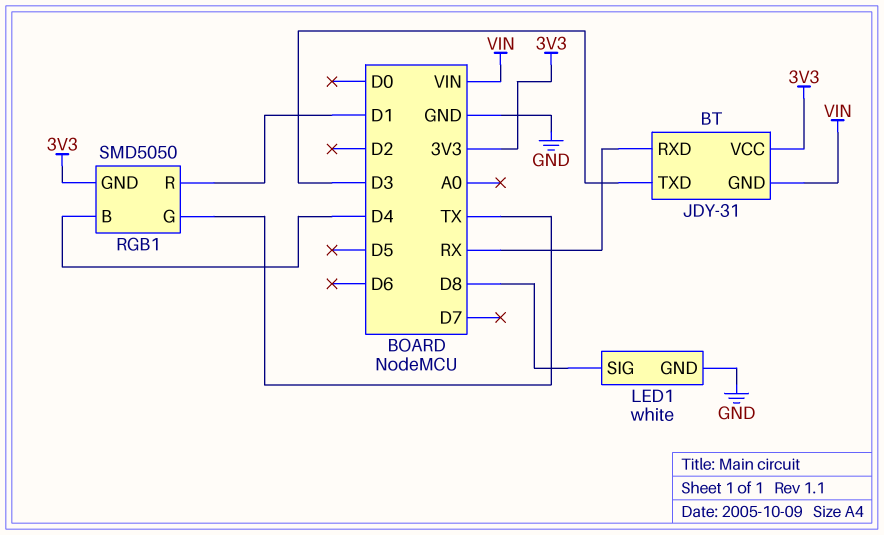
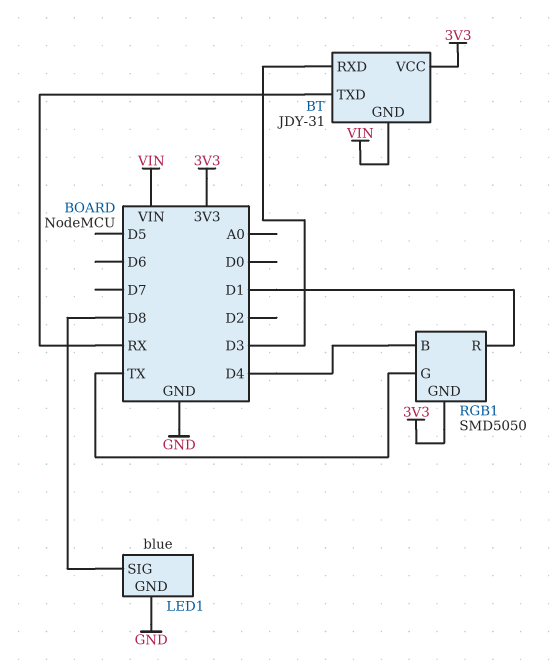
BT pin RXD: RX -> D3
BT pin TXD: D3 -> RX
LED1: white -> blue

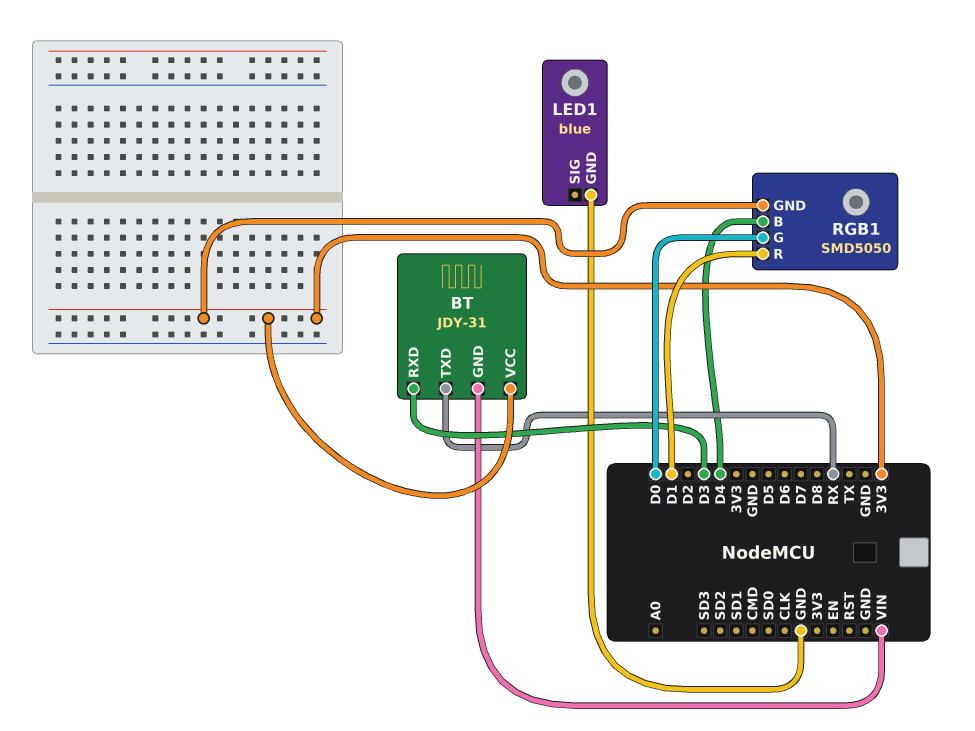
LED1 pin SIG: D8 -> none
RGB1 pin G: TX -> D0

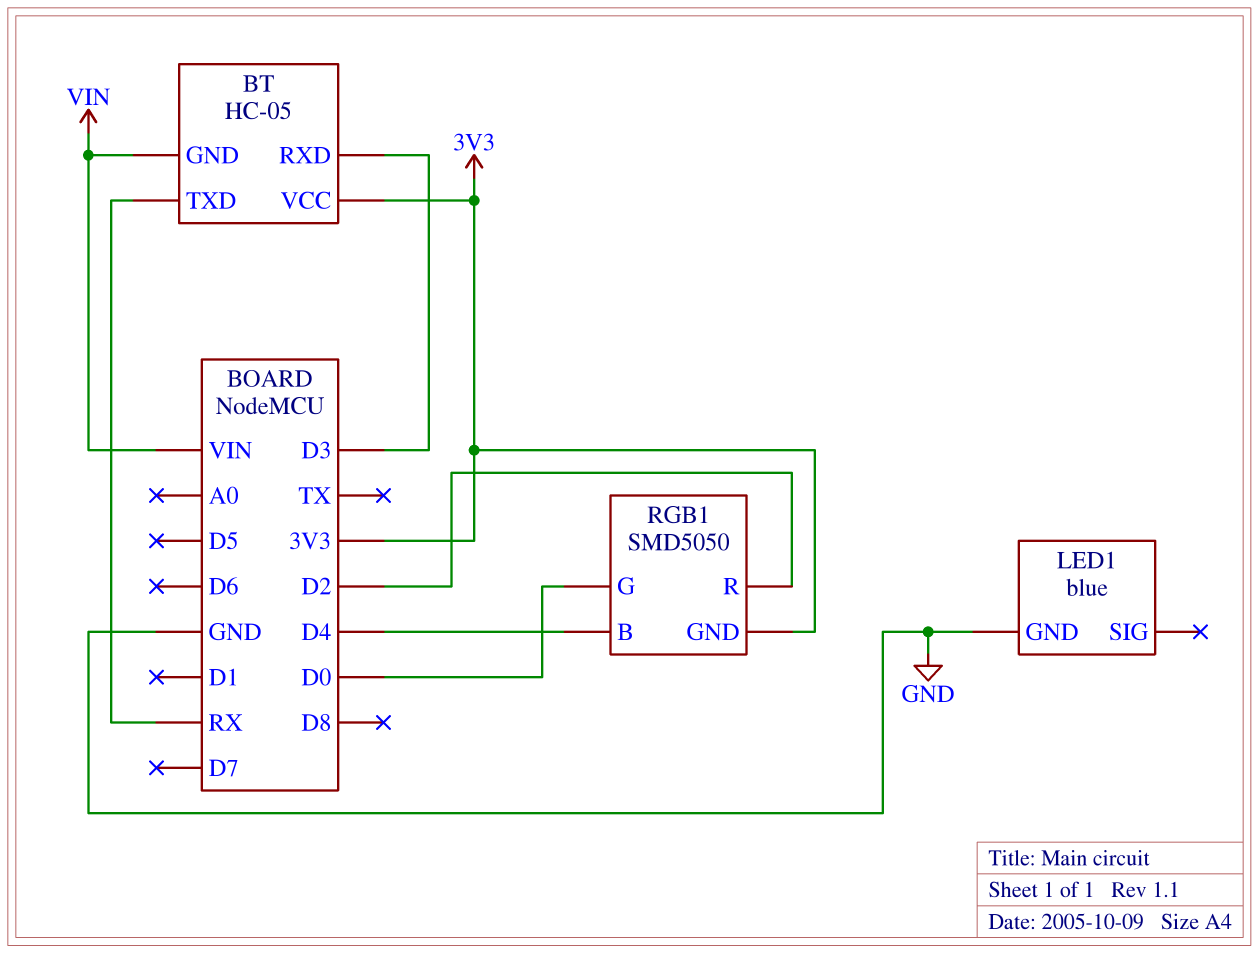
BT: JDY-31 -> HC-05
RGB1 pin R: D1 -> D2

